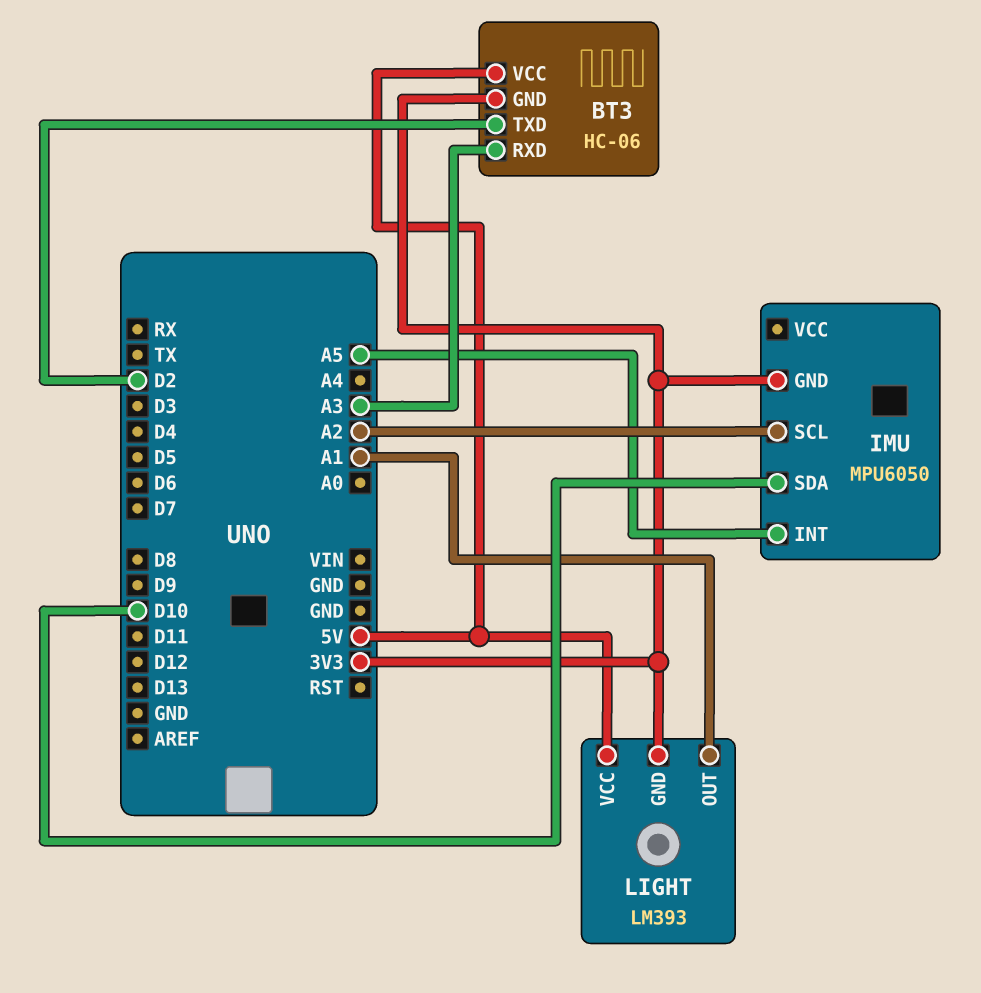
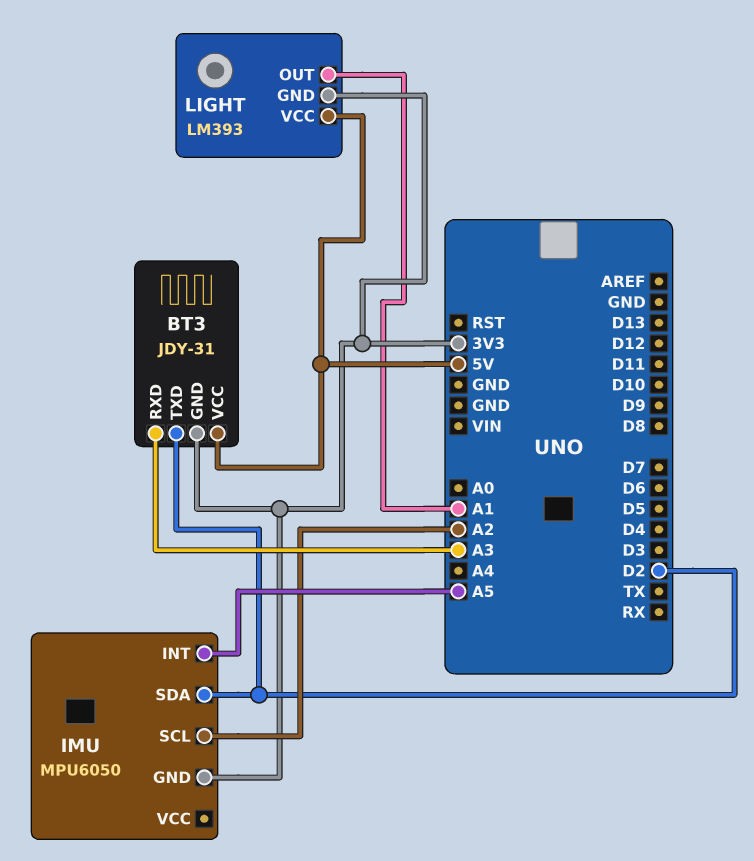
BT3: HC-06 -> JDY-31
IMU pin SDA: D10 -> D2

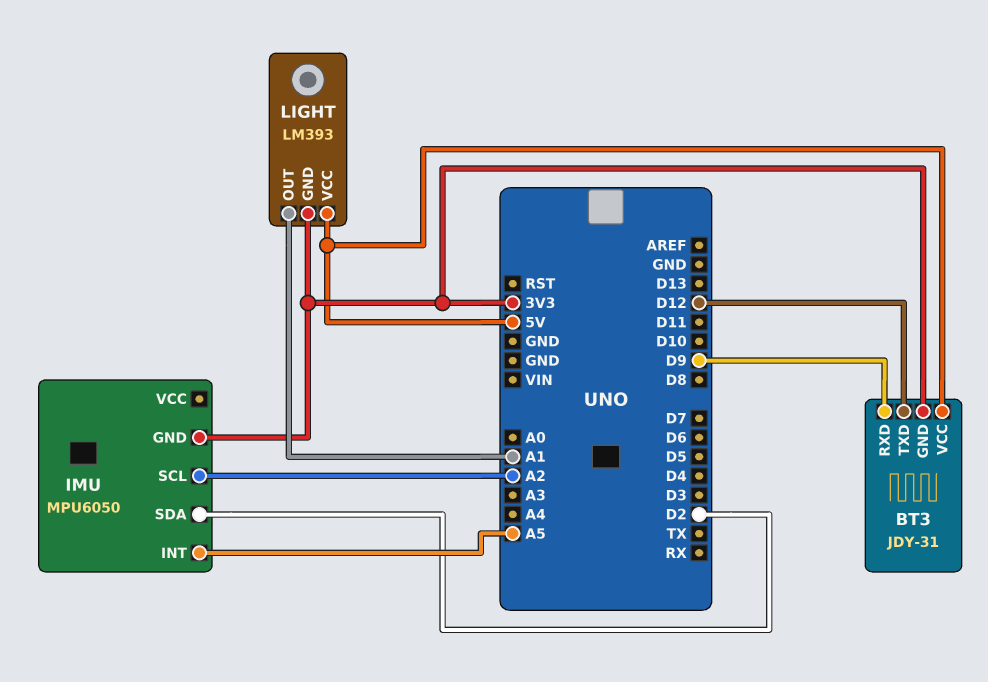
BT3 pin RXD: A3 -> D9
BT3 pin TXD: D2 -> D12

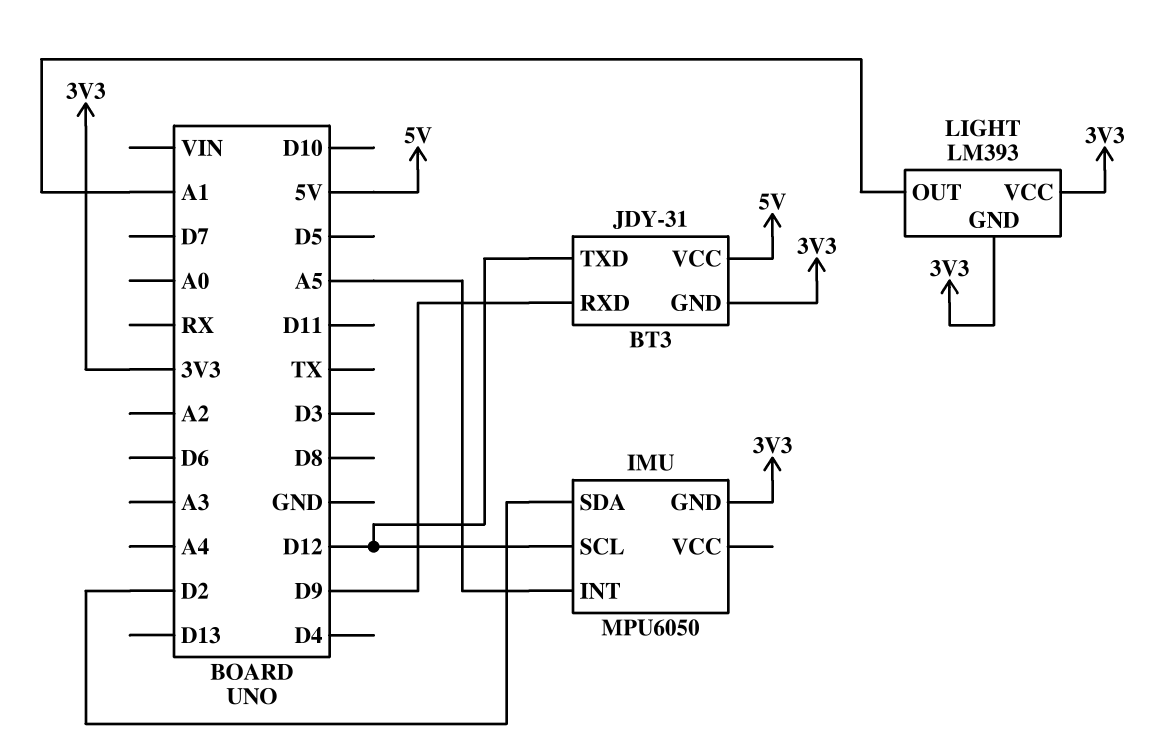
IMU pin SCL: A2 -> D12
LIGHT pin VCC: 5V -> 3V3

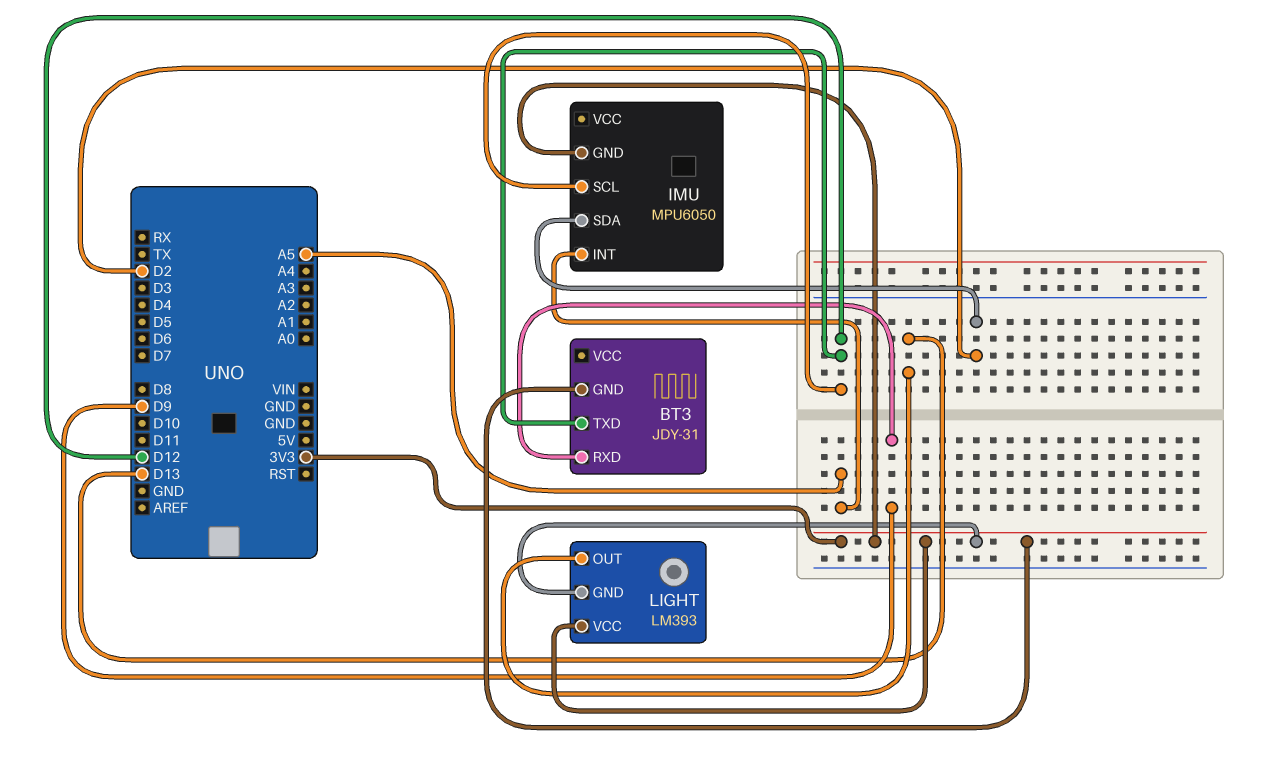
BT3 pin VCC: 5V -> none
LIGHT pin OUT: A1 -> D13

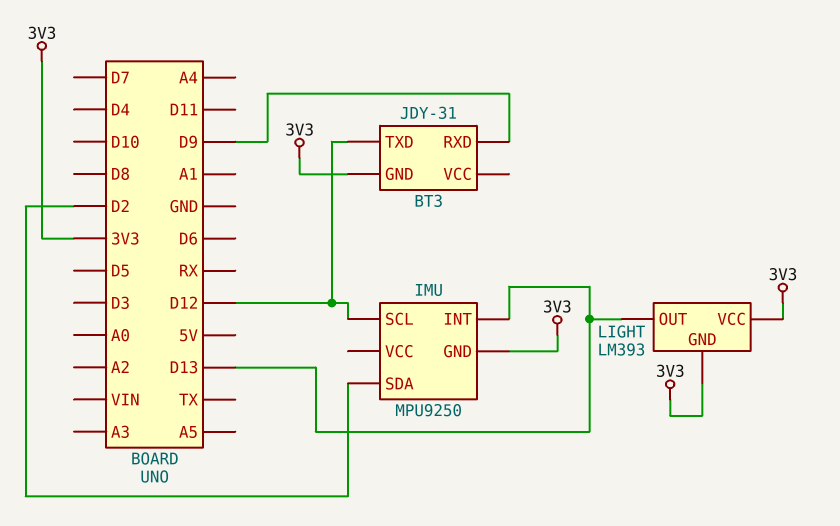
IMU: MPU6050 -> MPU9250
IMU pin INT: A5 -> D13

